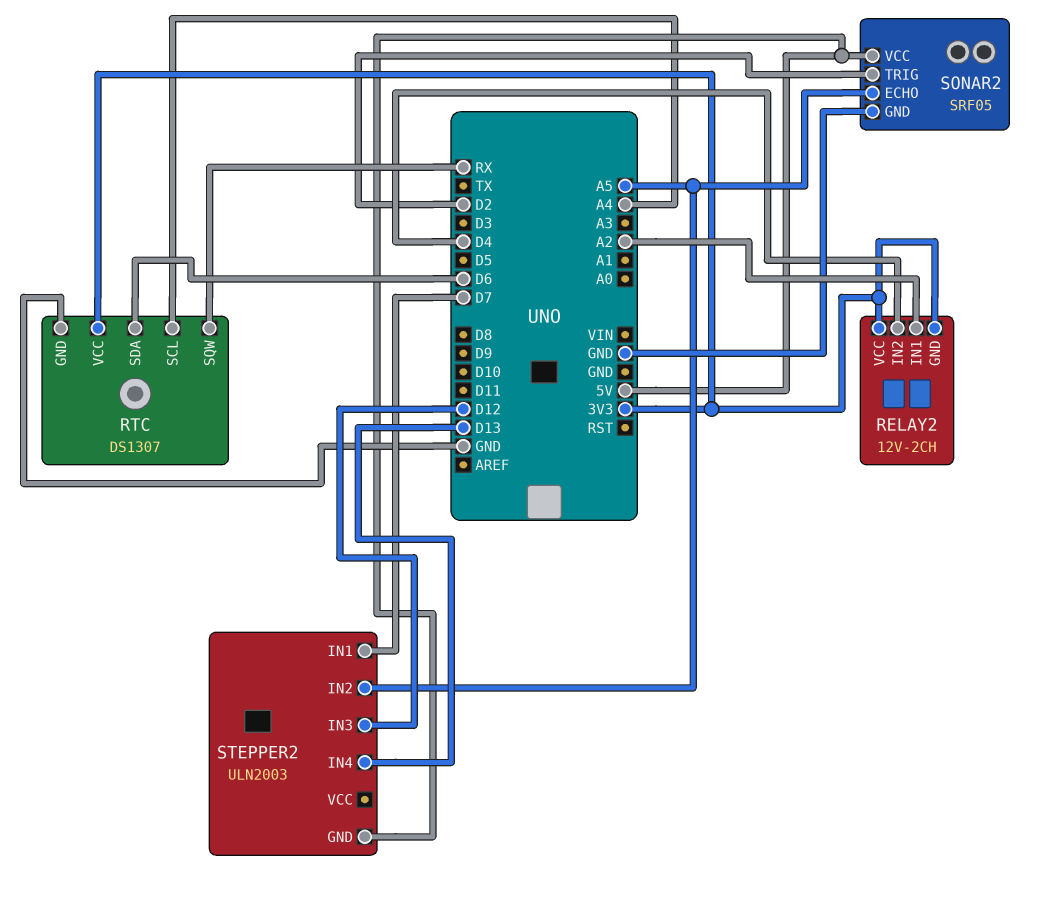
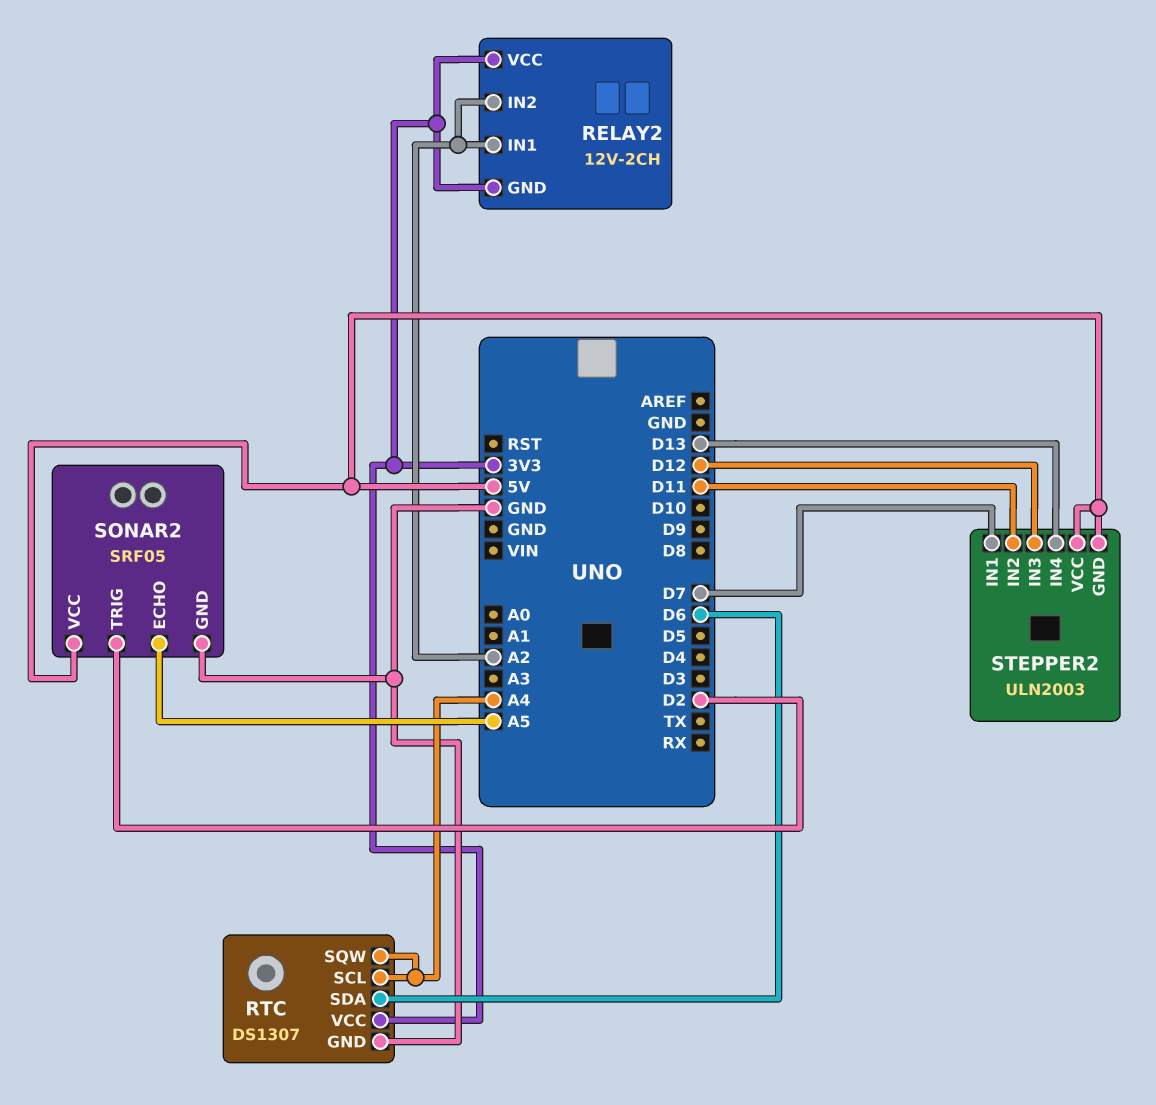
RELAY2 pin IN2: D4 -> A2
RTC pin SQW: RX -> A4
STEPPER2 pin IN2: A5 -> D11
STEPPER2 pin VCC: none -> 5V

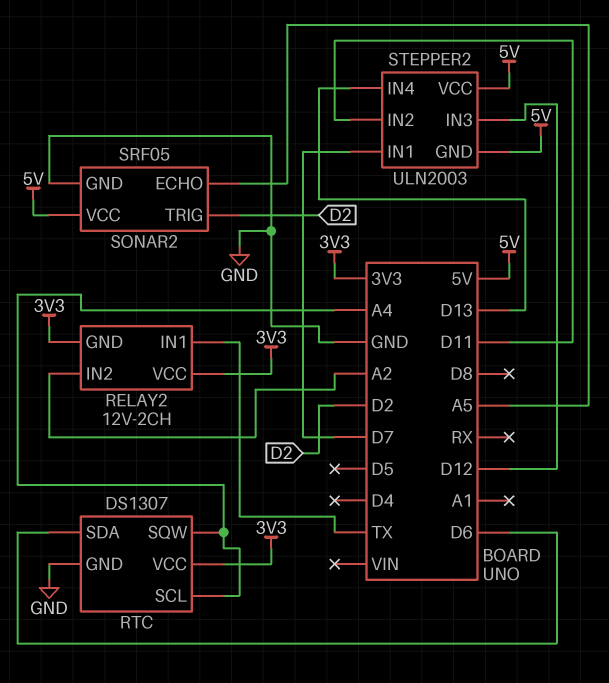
RELAY2 pin IN1: A2 -> TX

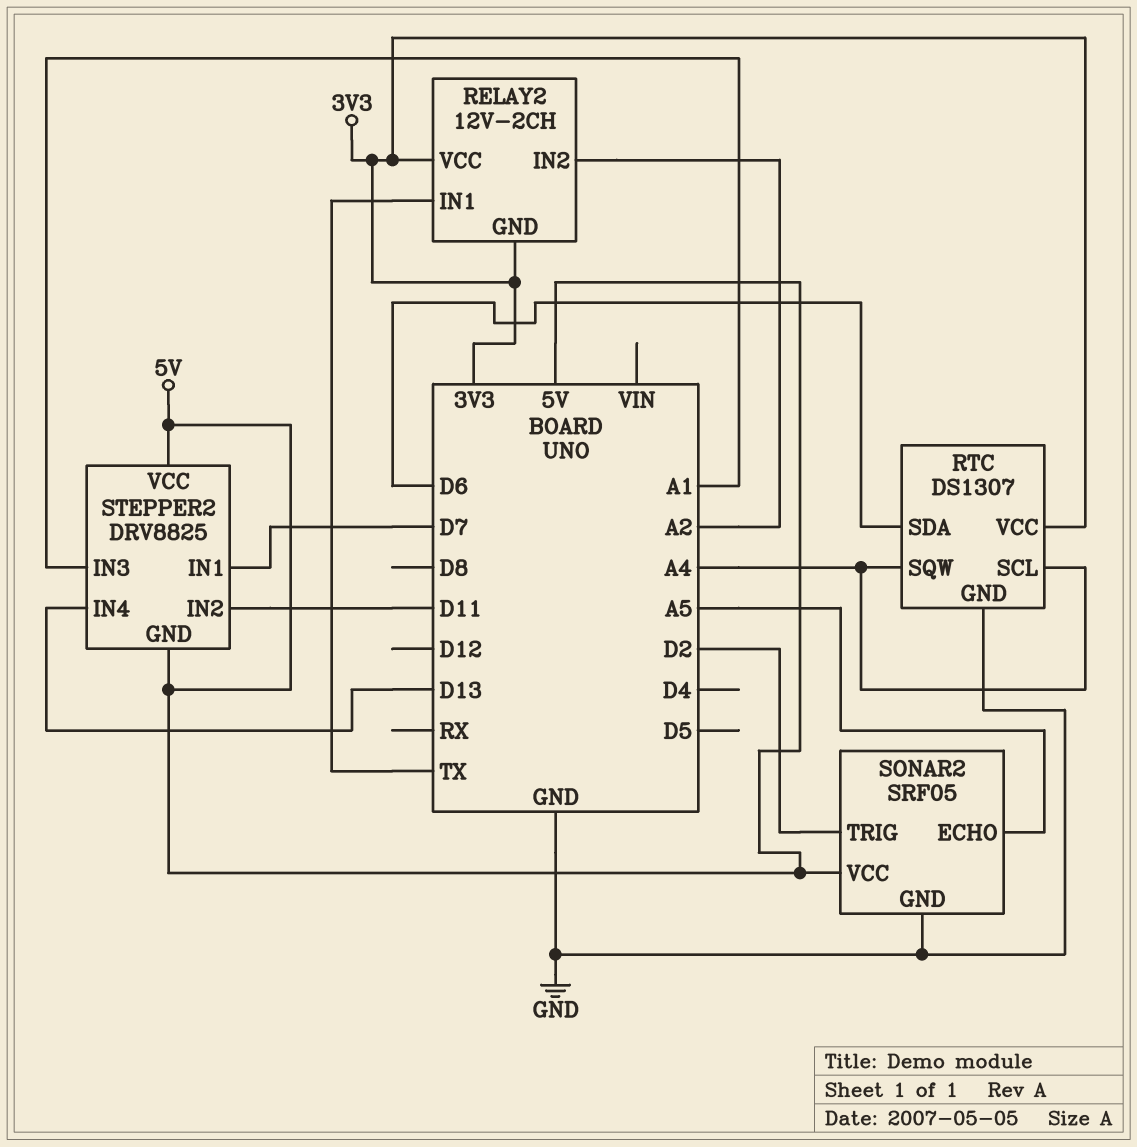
STEPPER2: ULN2003 -> DRV8825
STEPPER2 pin IN3: D12 -> A1

